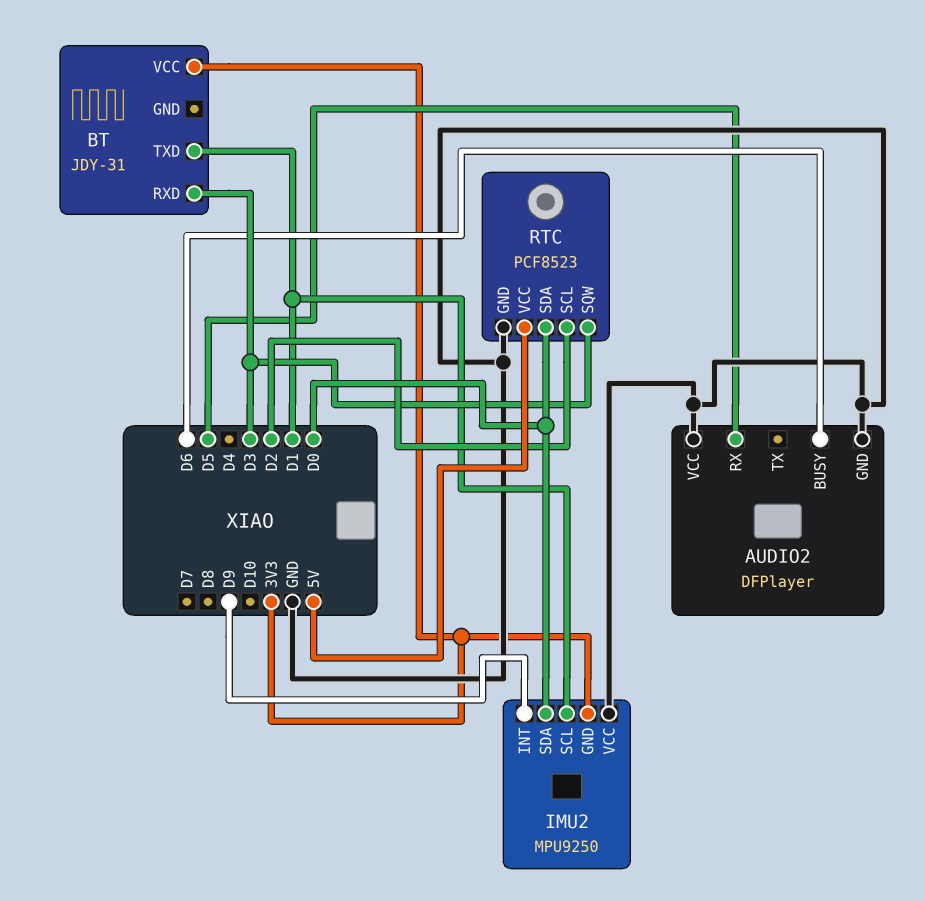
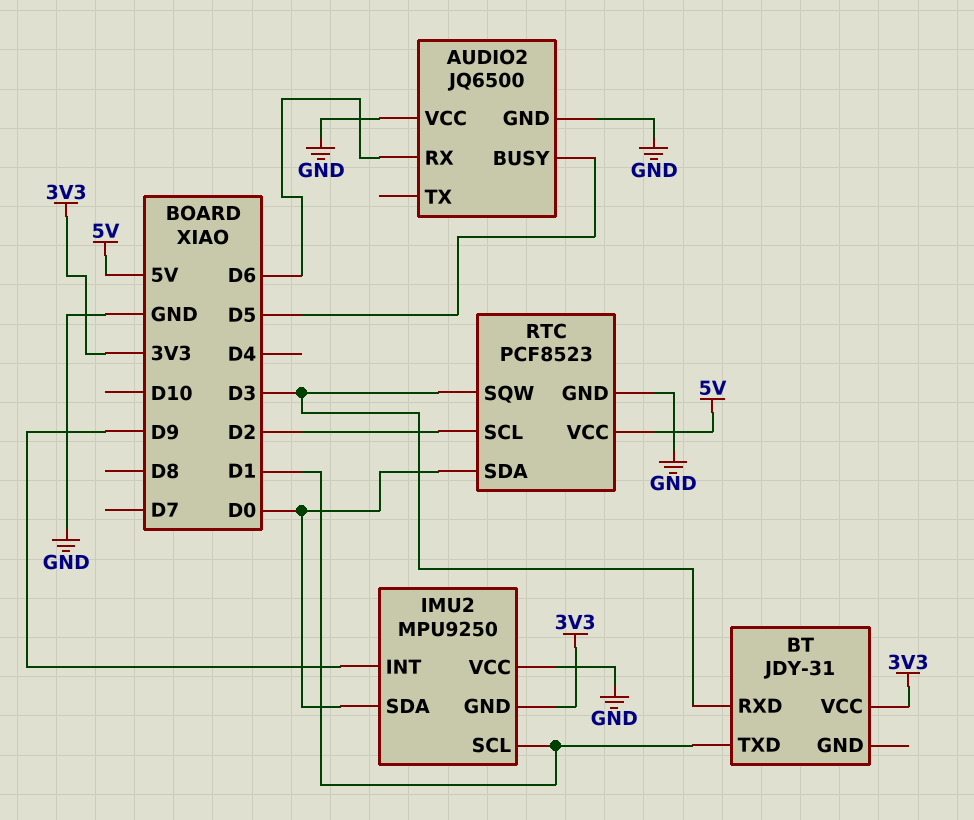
AUDIO2: DFPlayer -> JQ6500
AUDIO2 pin BUSY: D6 -> D5
AUDIO2 pin RX: D5 -> D6

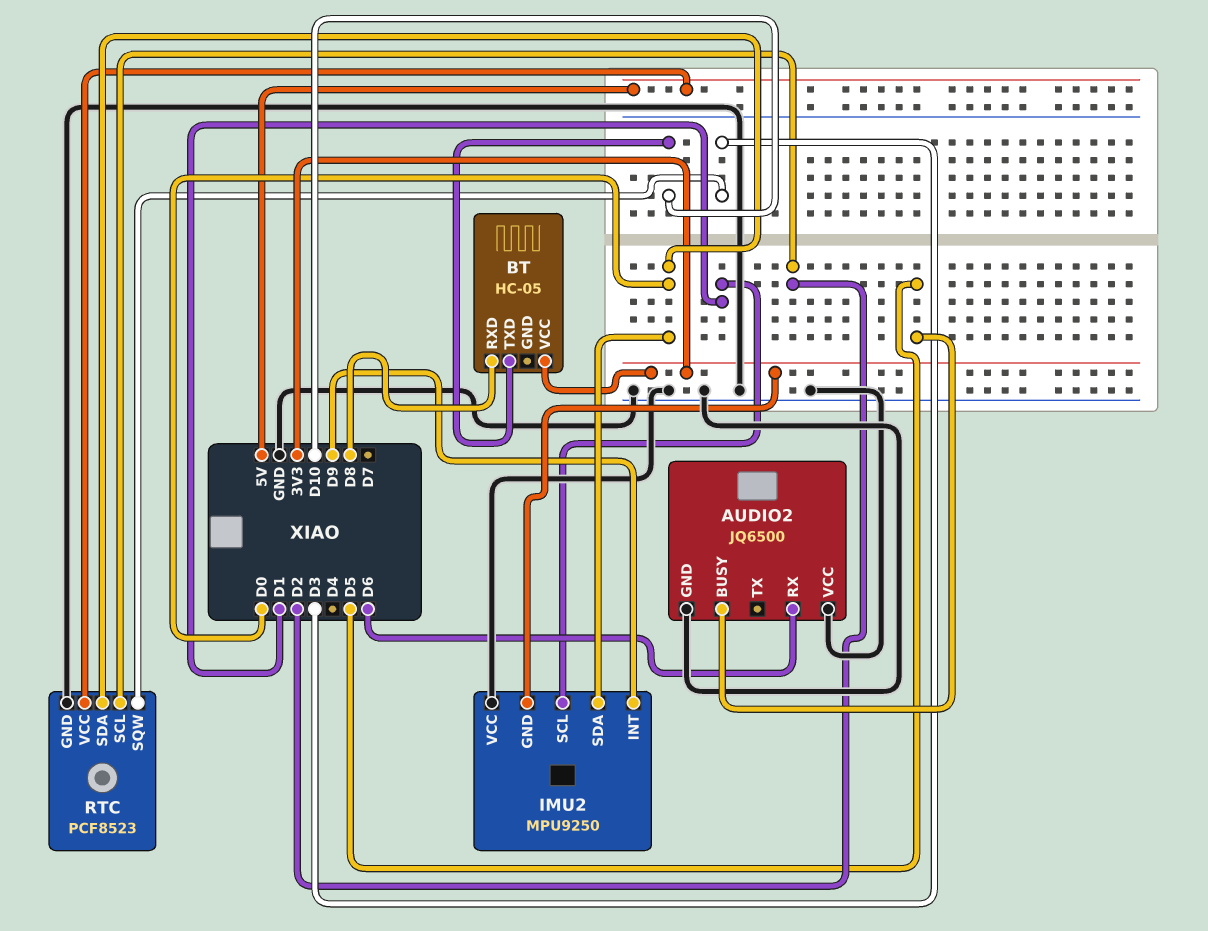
BT: JDY-31 -> HC-05
BT pin RXD: D3 -> D8
BT pin TXD: D1 -> D10

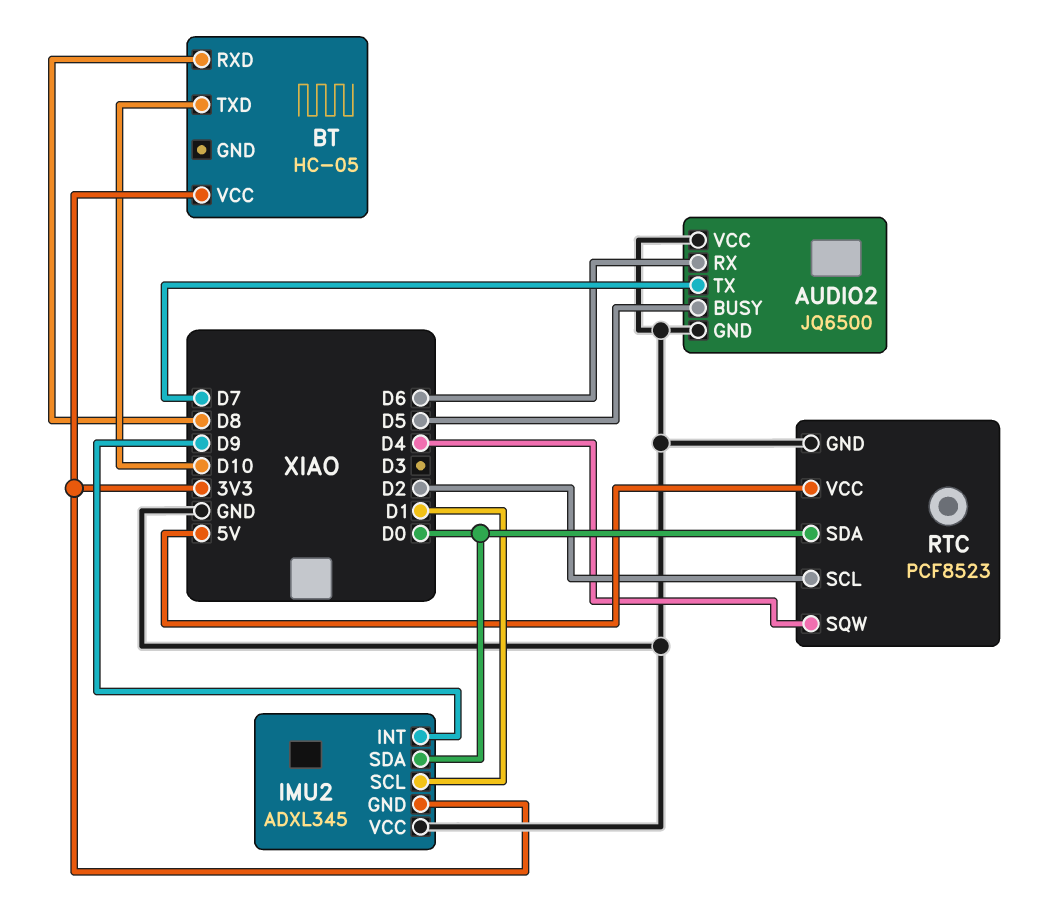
AUDIO2 pin TX: none -> D7
IMU2: MPU9250 -> ADXL345
RTC pin SQW: D3 -> D4

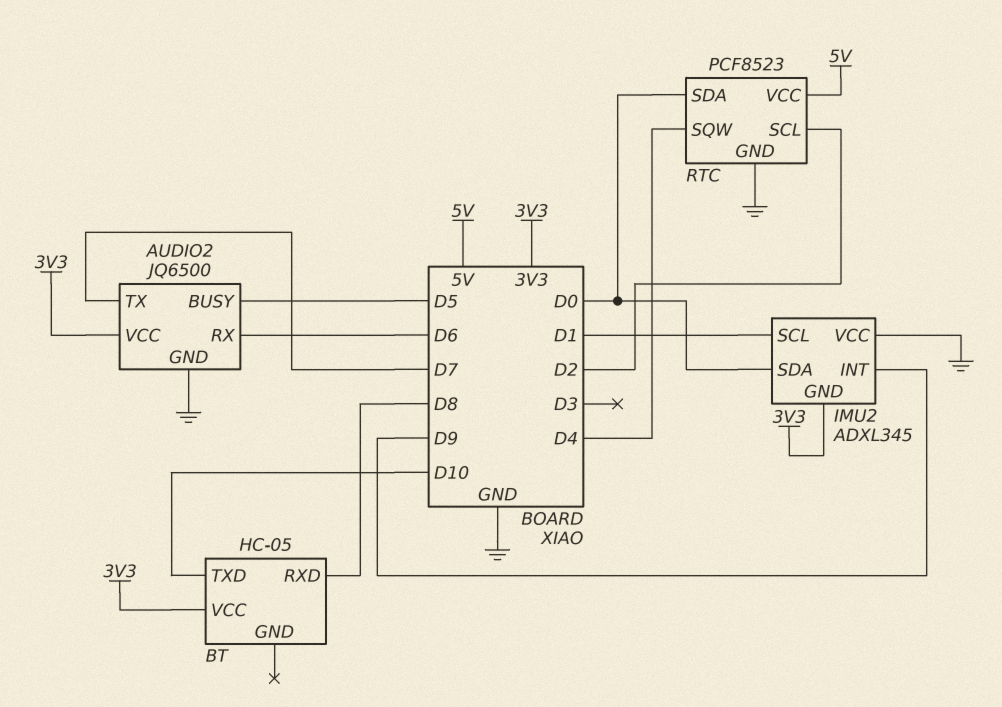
AUDIO2 pin VCC: GND -> 3V3

